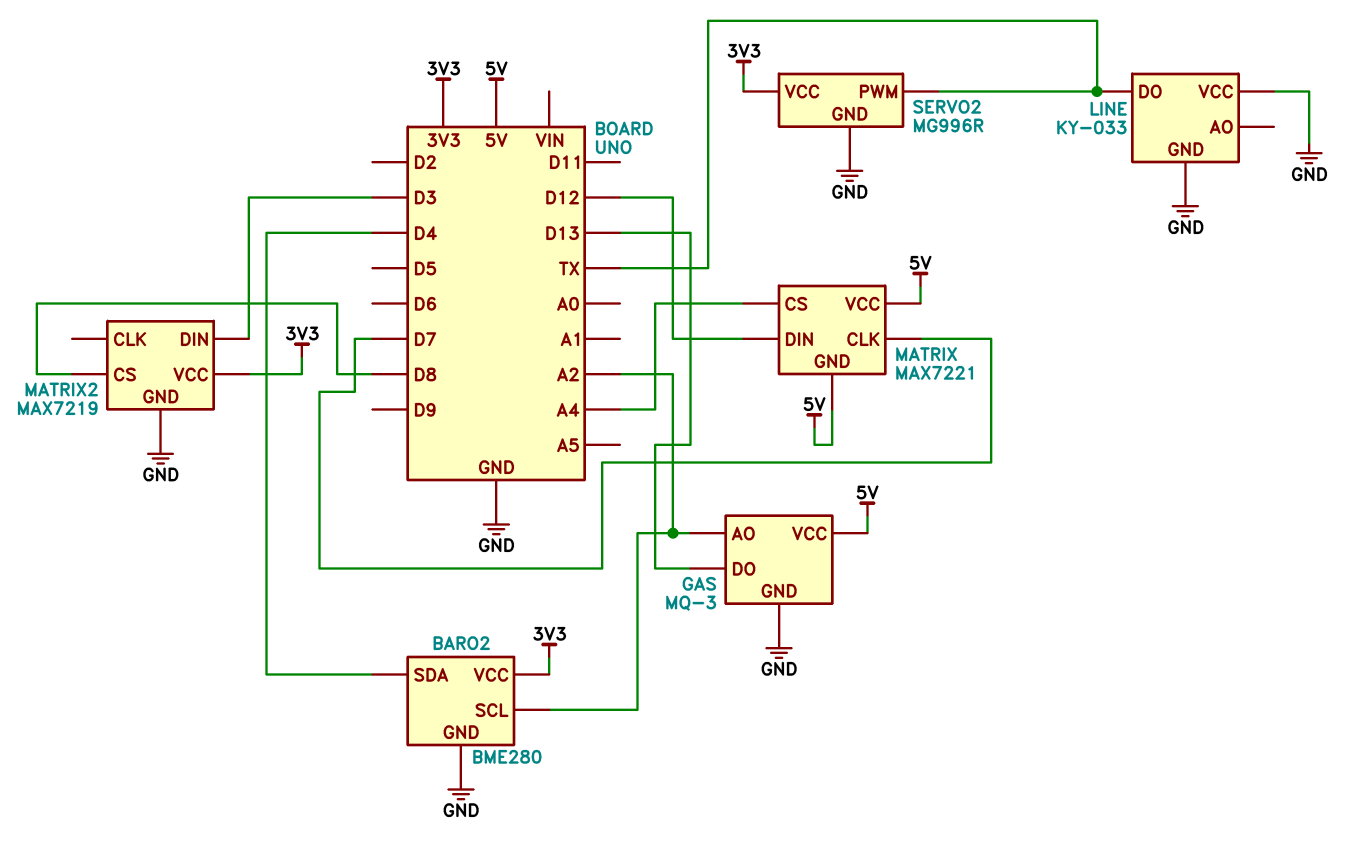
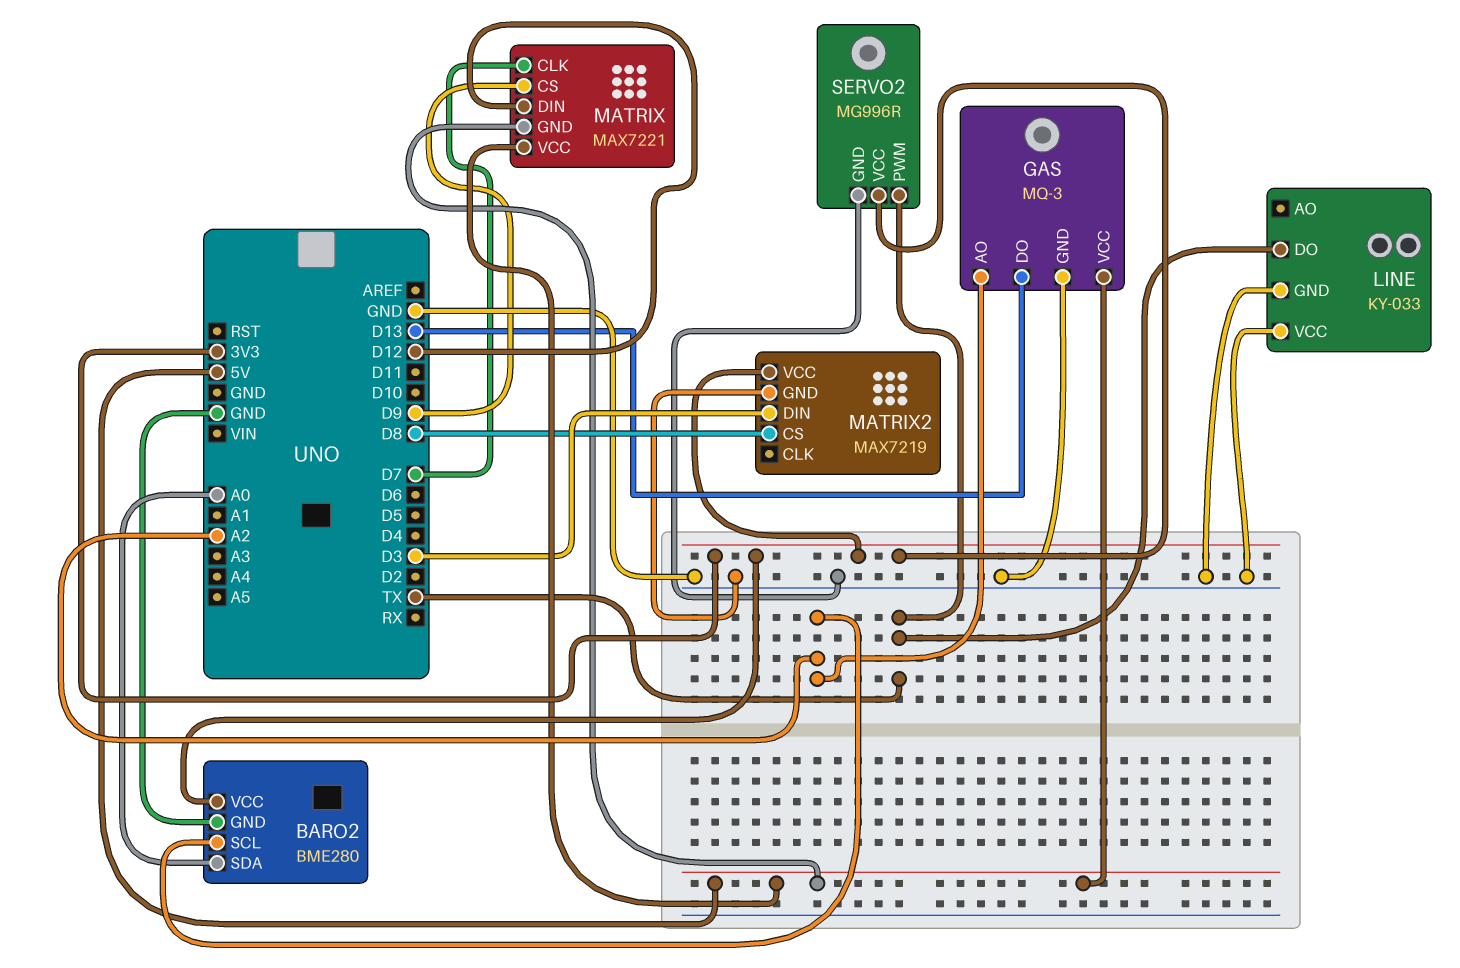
BARO2 pin SDA: D4 -> A0
MATRIX pin CS: A4 -> D9

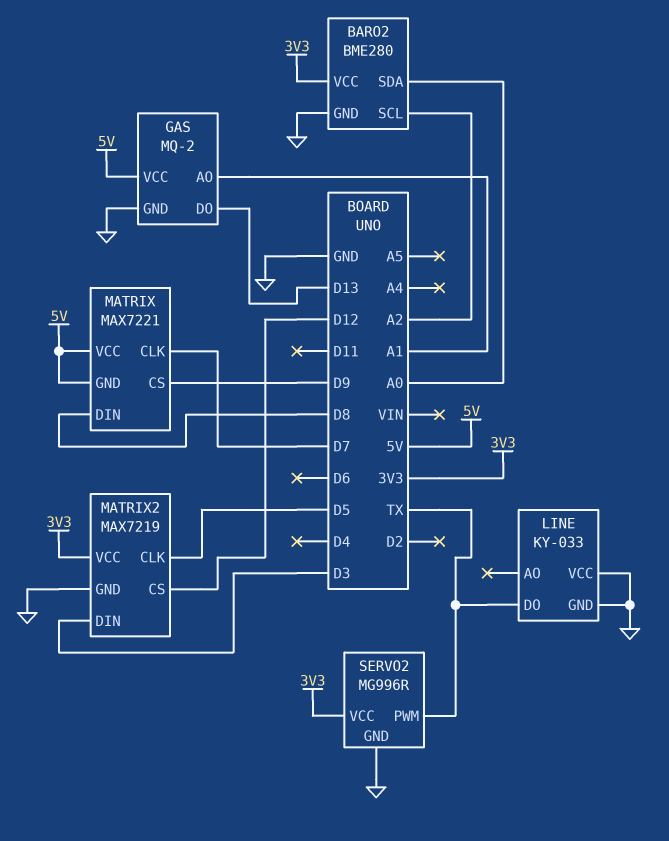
GAS: MQ-3 -> MQ-2
GAS pin AO: A2 -> A1
MATRIX pin DIN: D12 -> D8
MATRIX2 pin CLK: none -> D5
MATRIX2 pin CS: D8 -> D12

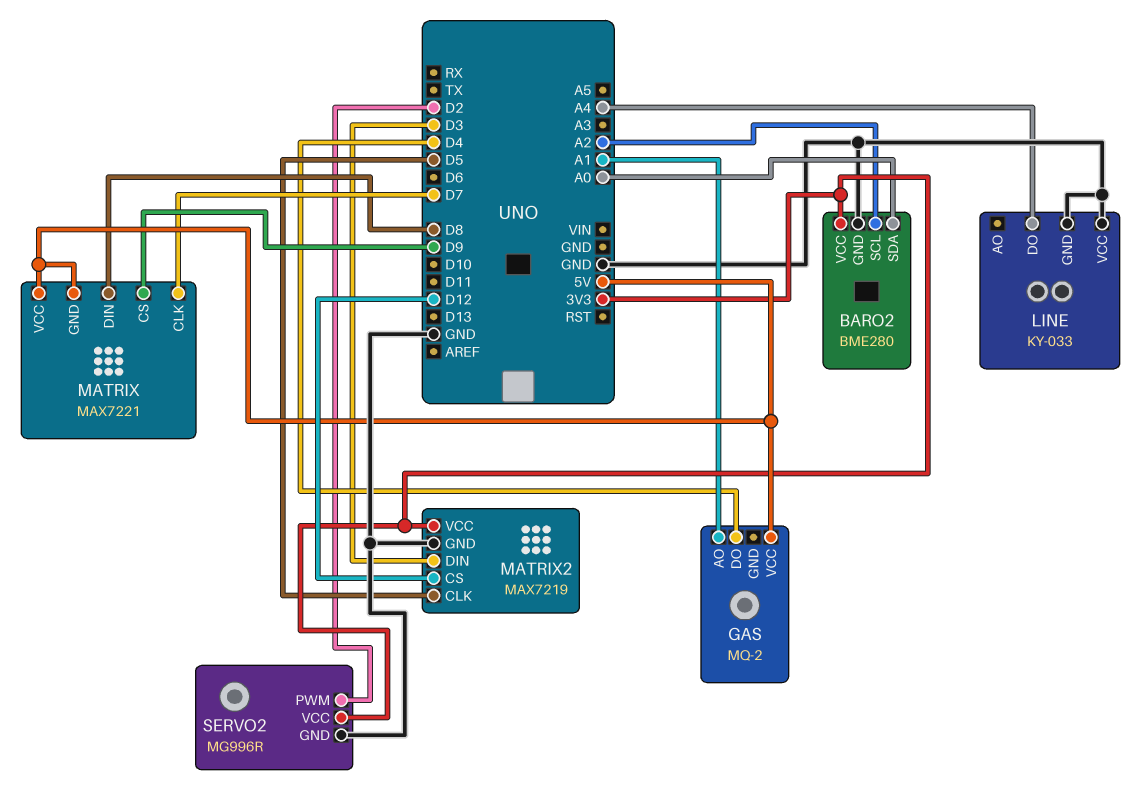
GAS pin DO: D13 -> D4
GAS pin GND: GND -> none
LINE pin DO: TX -> A4
SERVO2 pin PWM: TX -> D2

